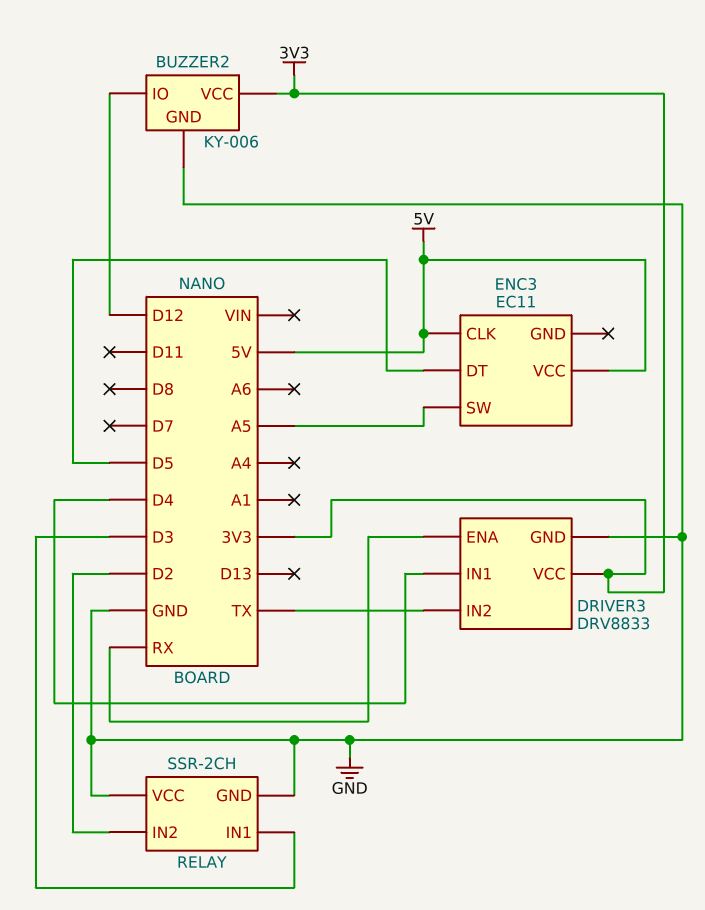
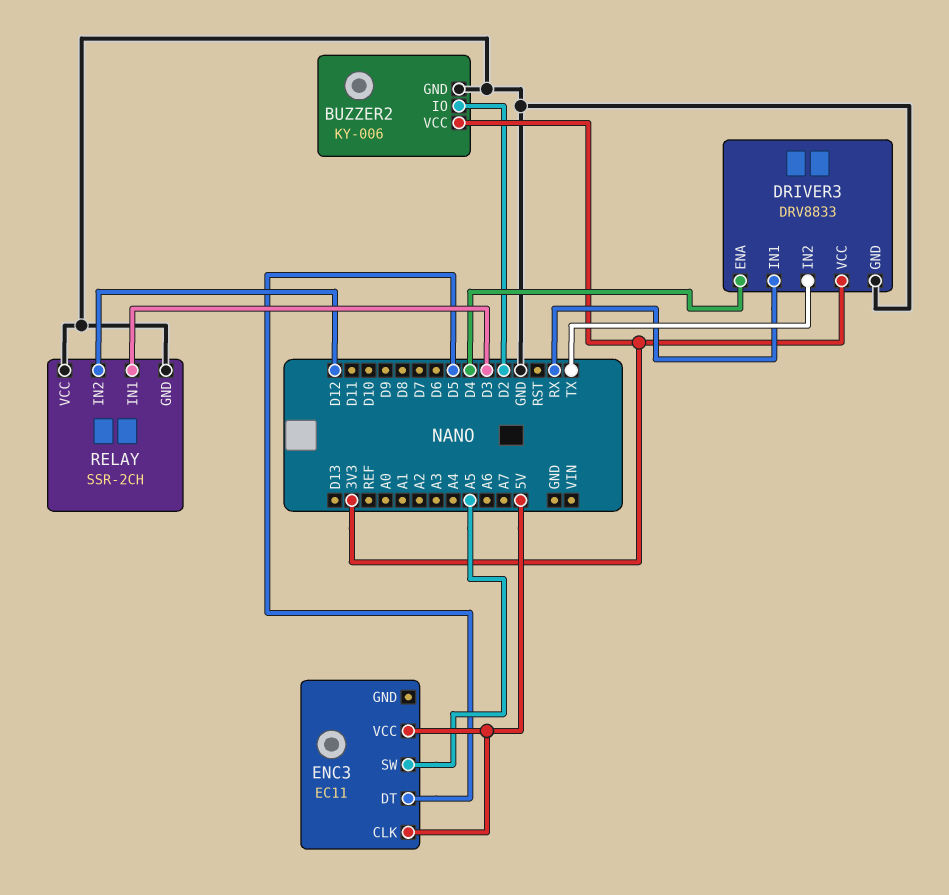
BUZZER2 pin IO: D12 -> D2
DRIVER3 pin ENA: RX -> D4
DRIVER3 pin IN1: D4 -> RX
RELAY pin IN2: D2 -> D12

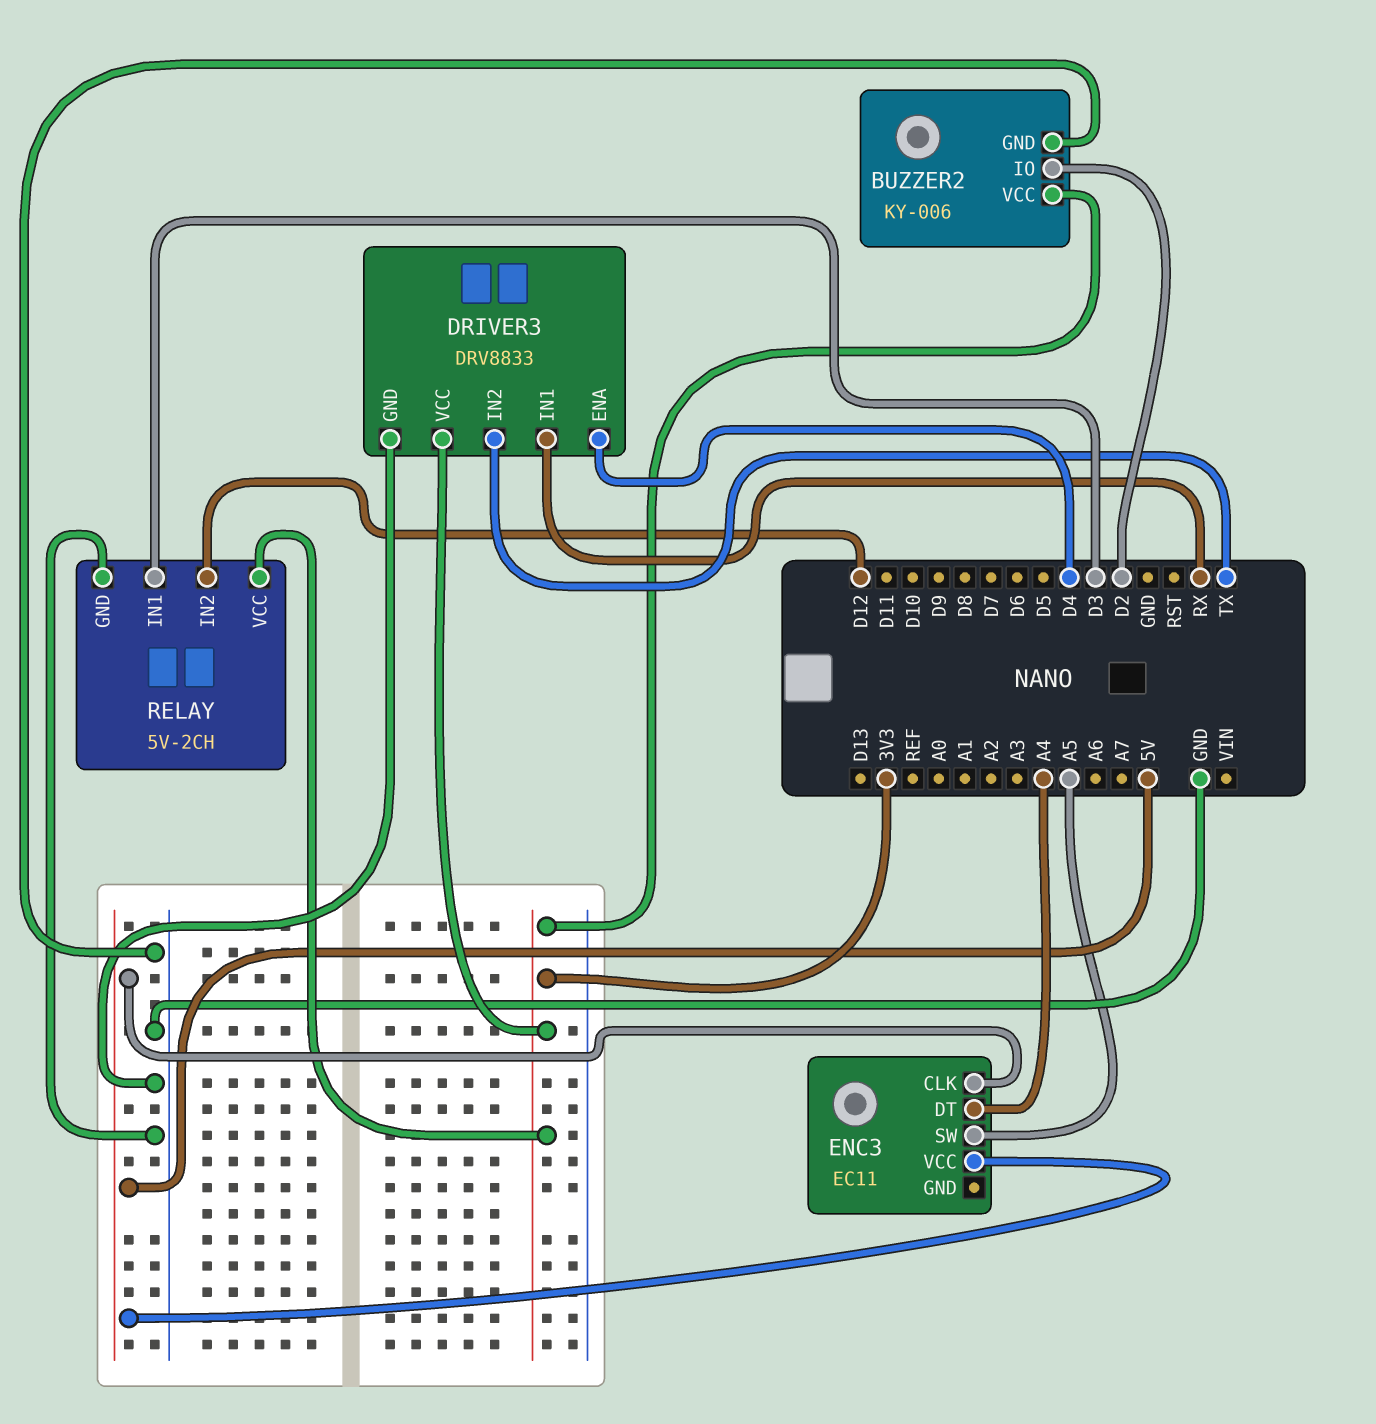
ENC3 pin DT: D5 -> A4
RELAY: SSR-2CH -> 5V-2CH
RELAY pin VCC: GND -> 3V3

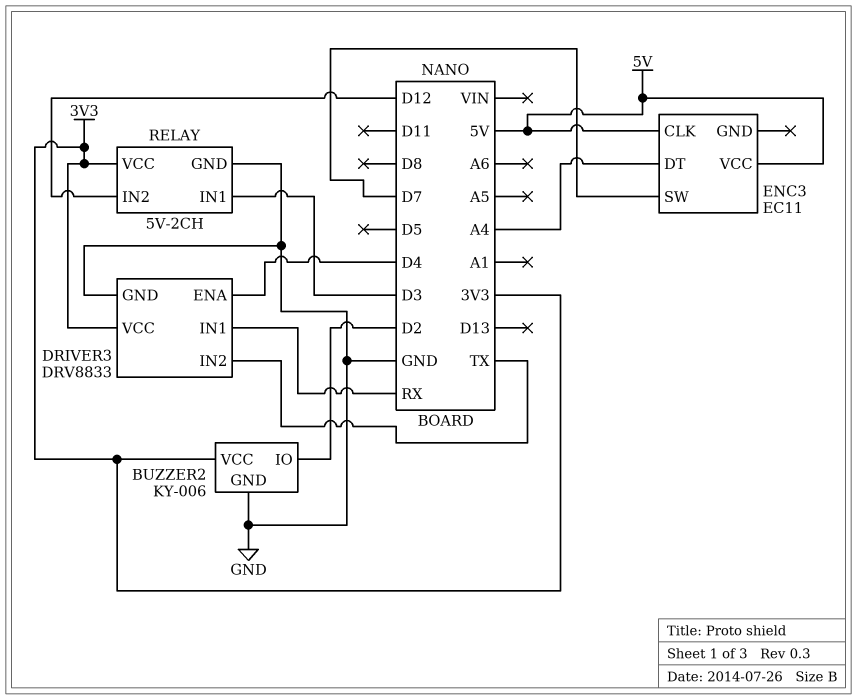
ENC3 pin SW: A5 -> D7

